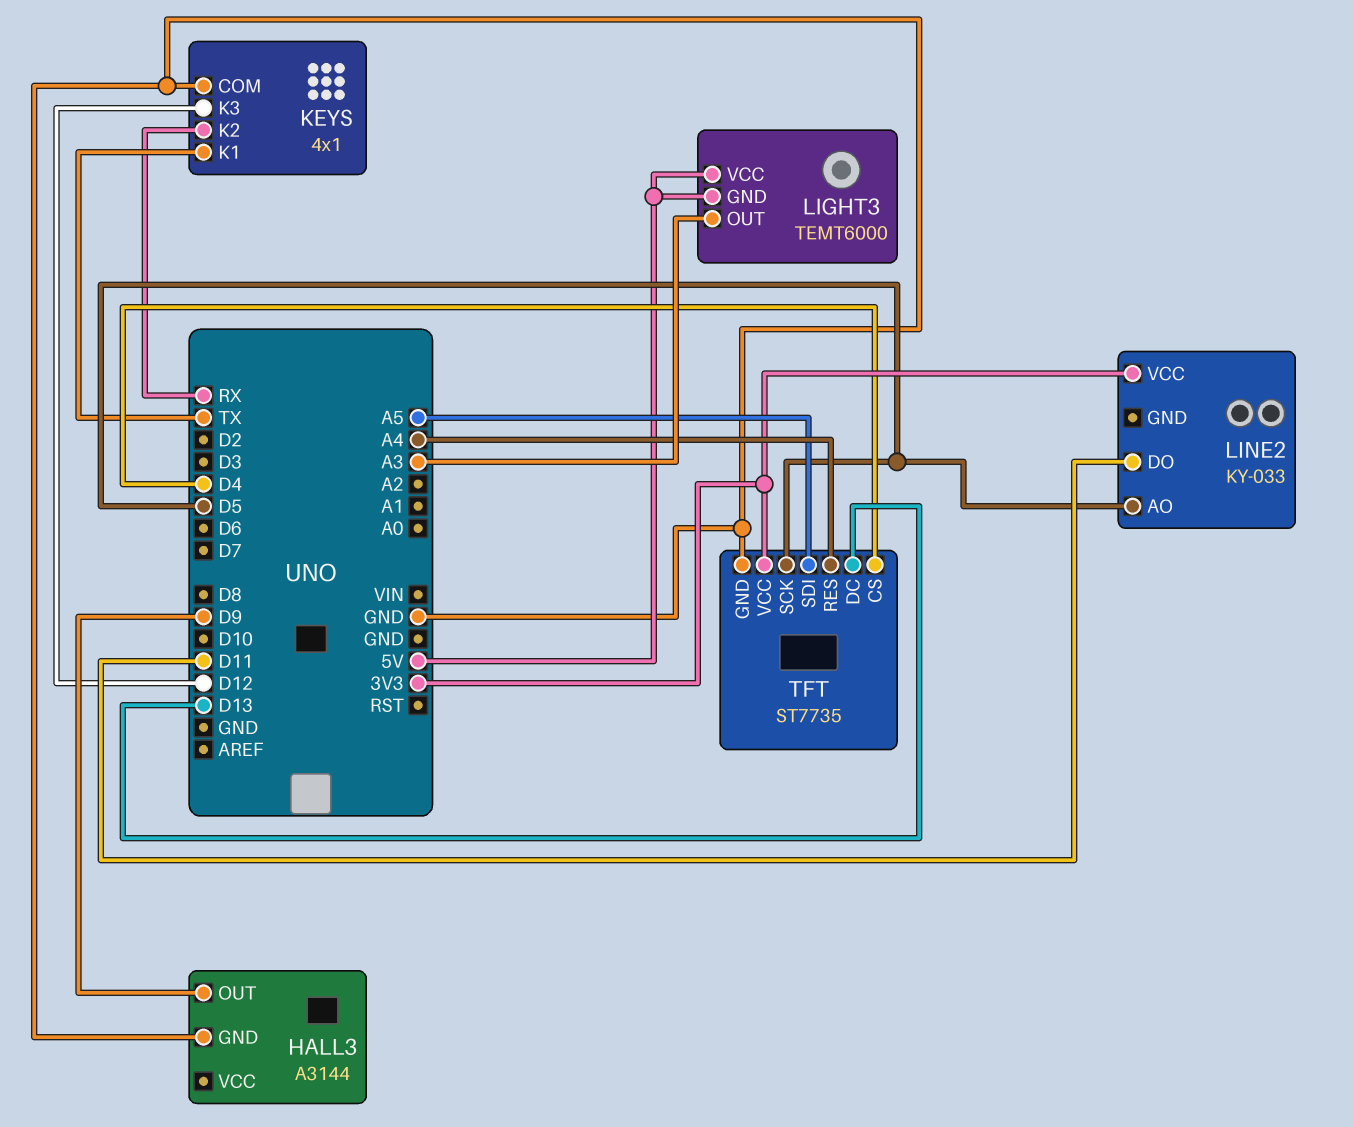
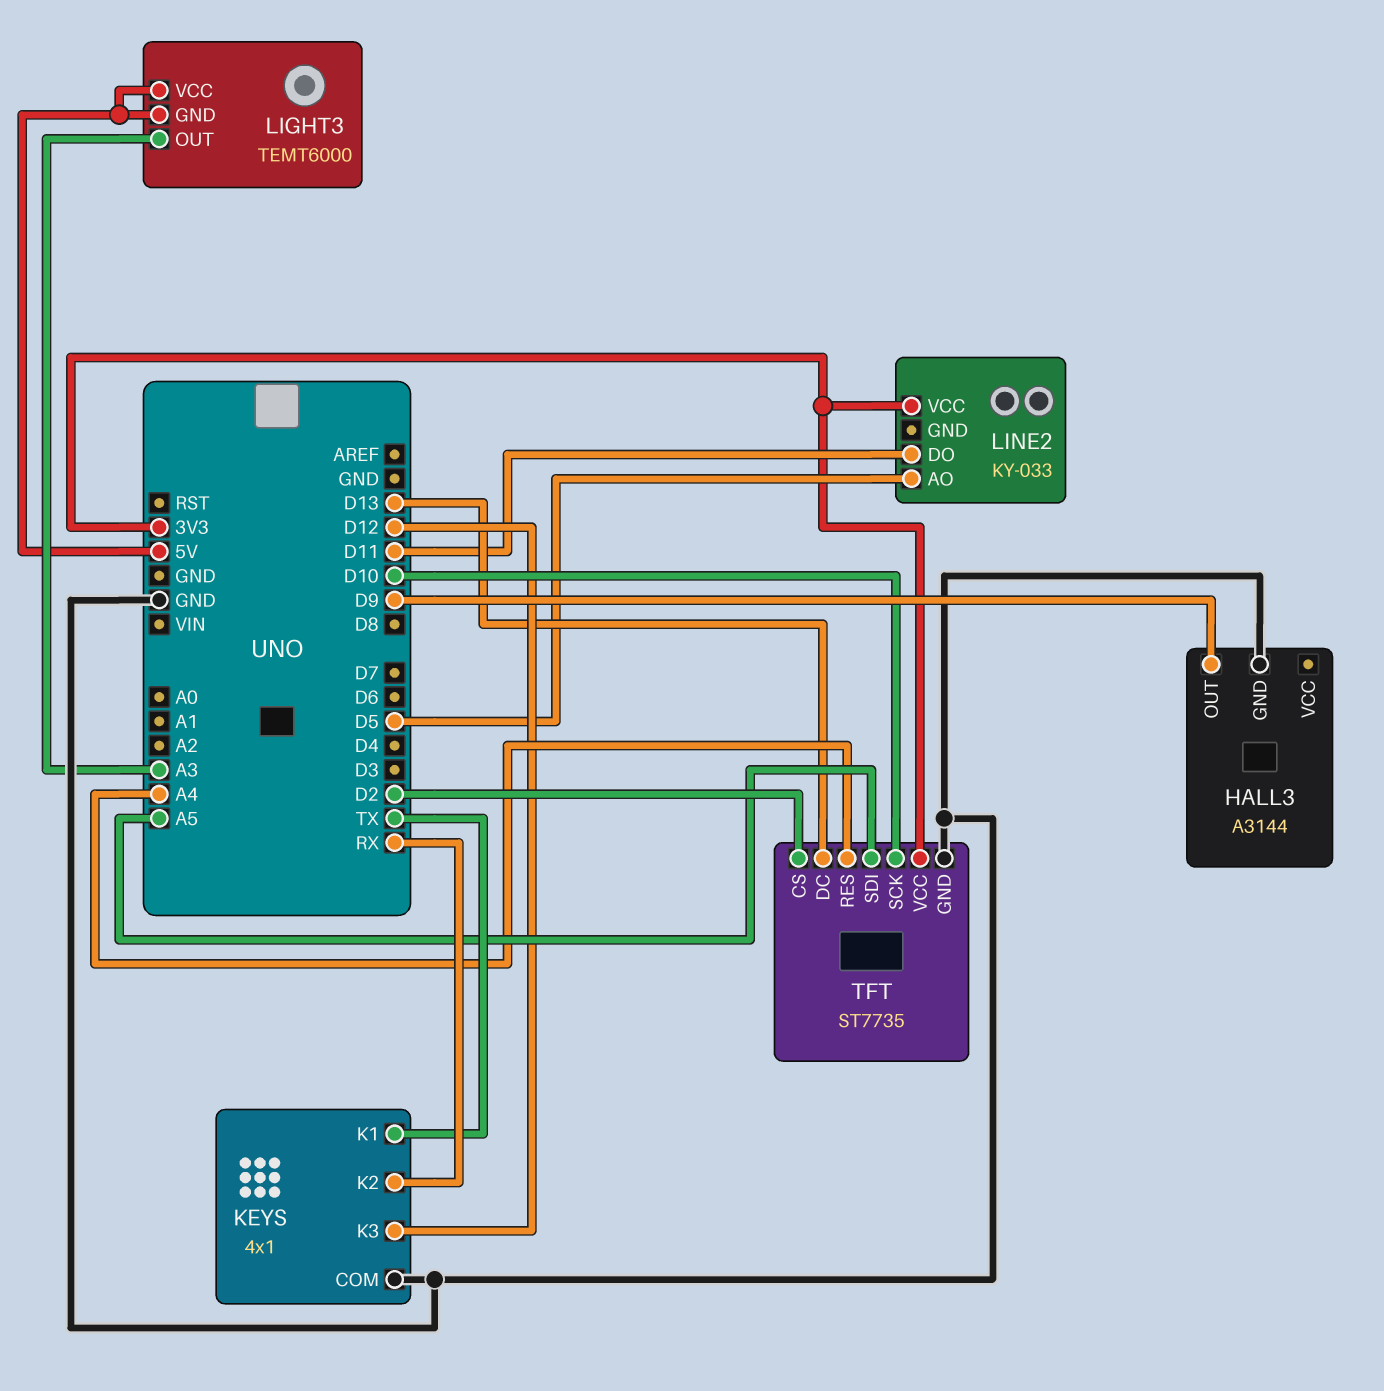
TFT pin CS: D4 -> D2
TFT pin SCK: D5 -> D10

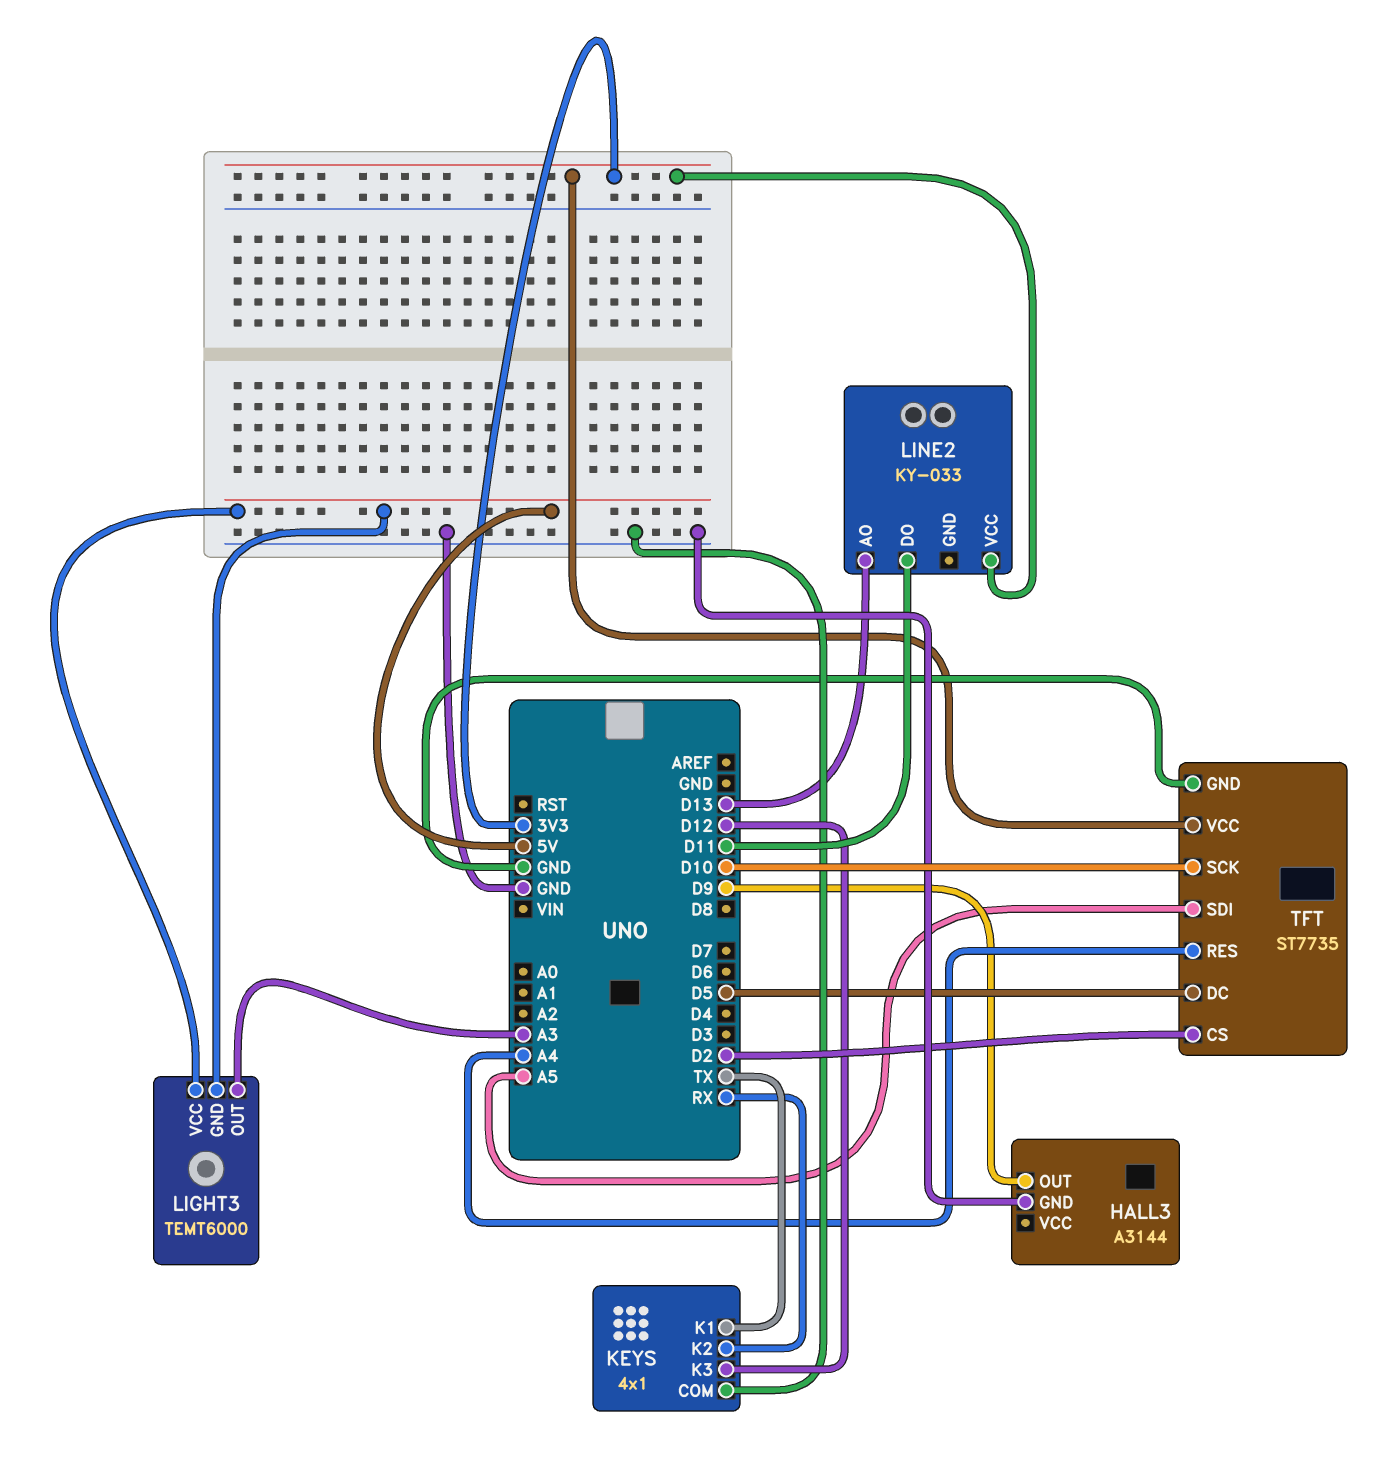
LINE2 pin AO: D5 -> D13
TFT pin DC: D13 -> D5

